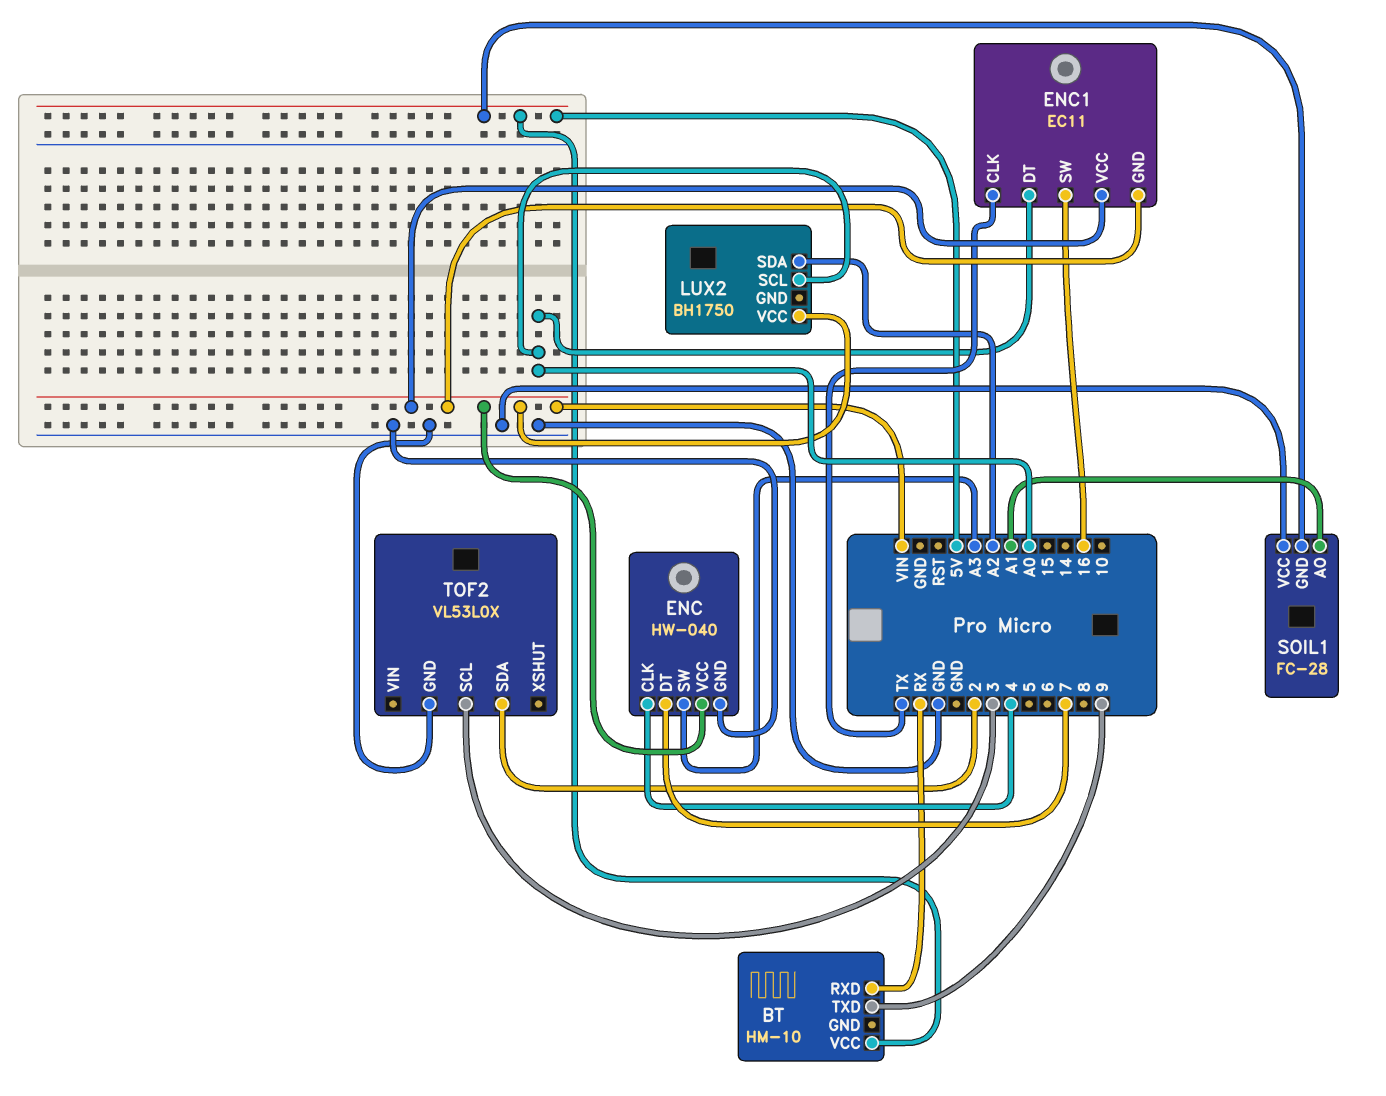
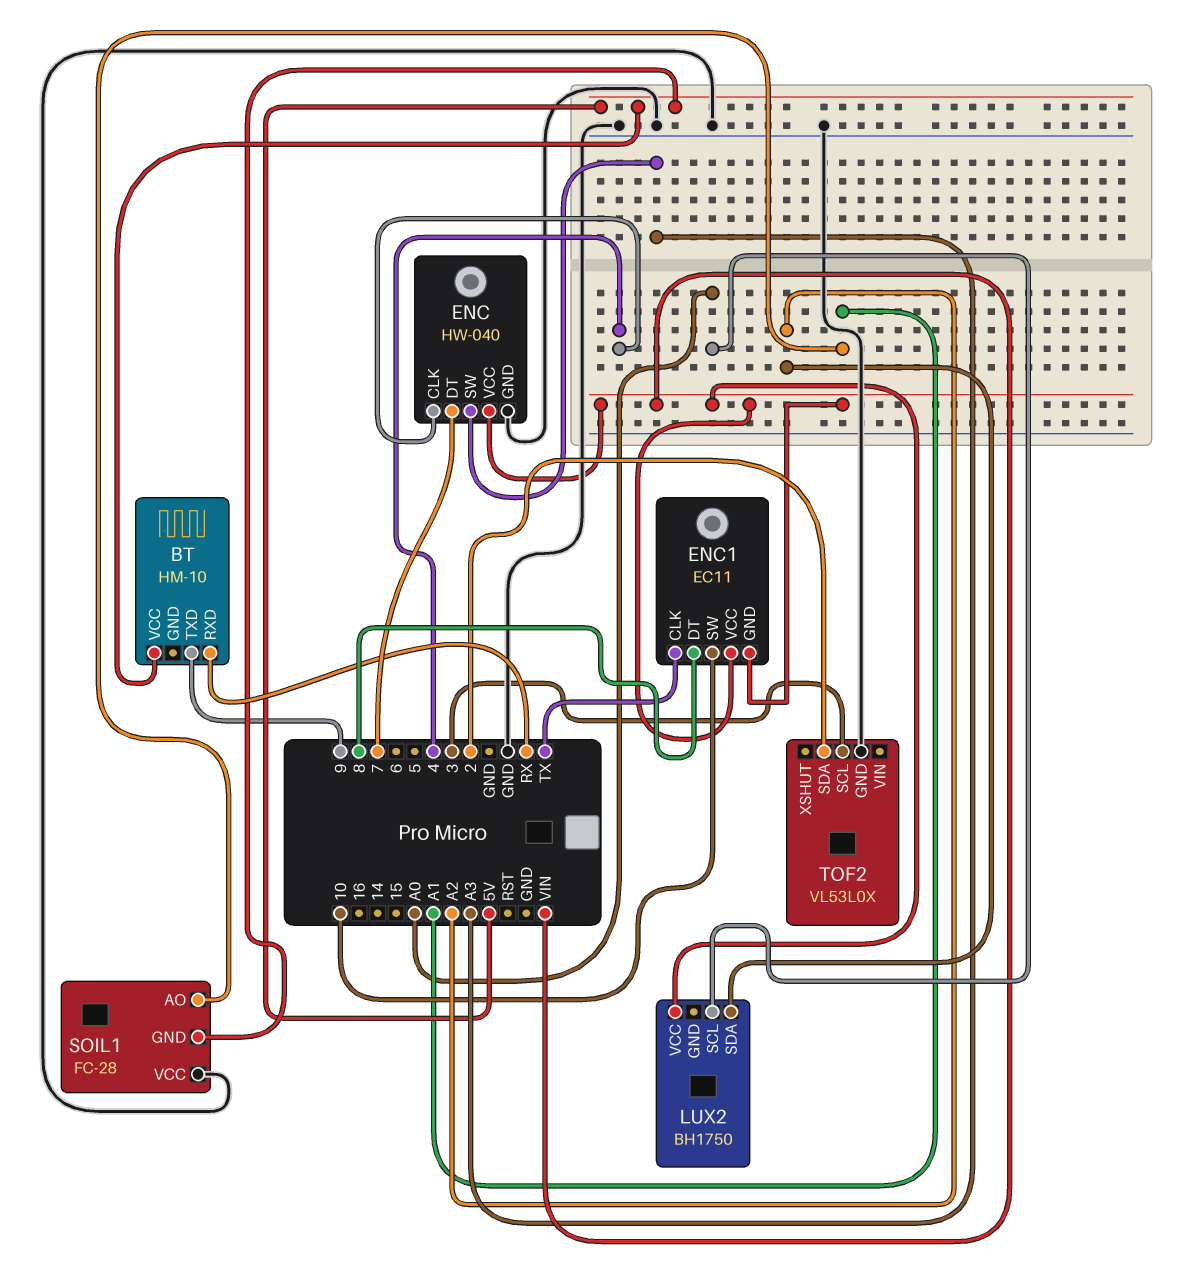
ENC1 pin DT: A0 -> 8
ENC1 pin SW: 16 -> 10

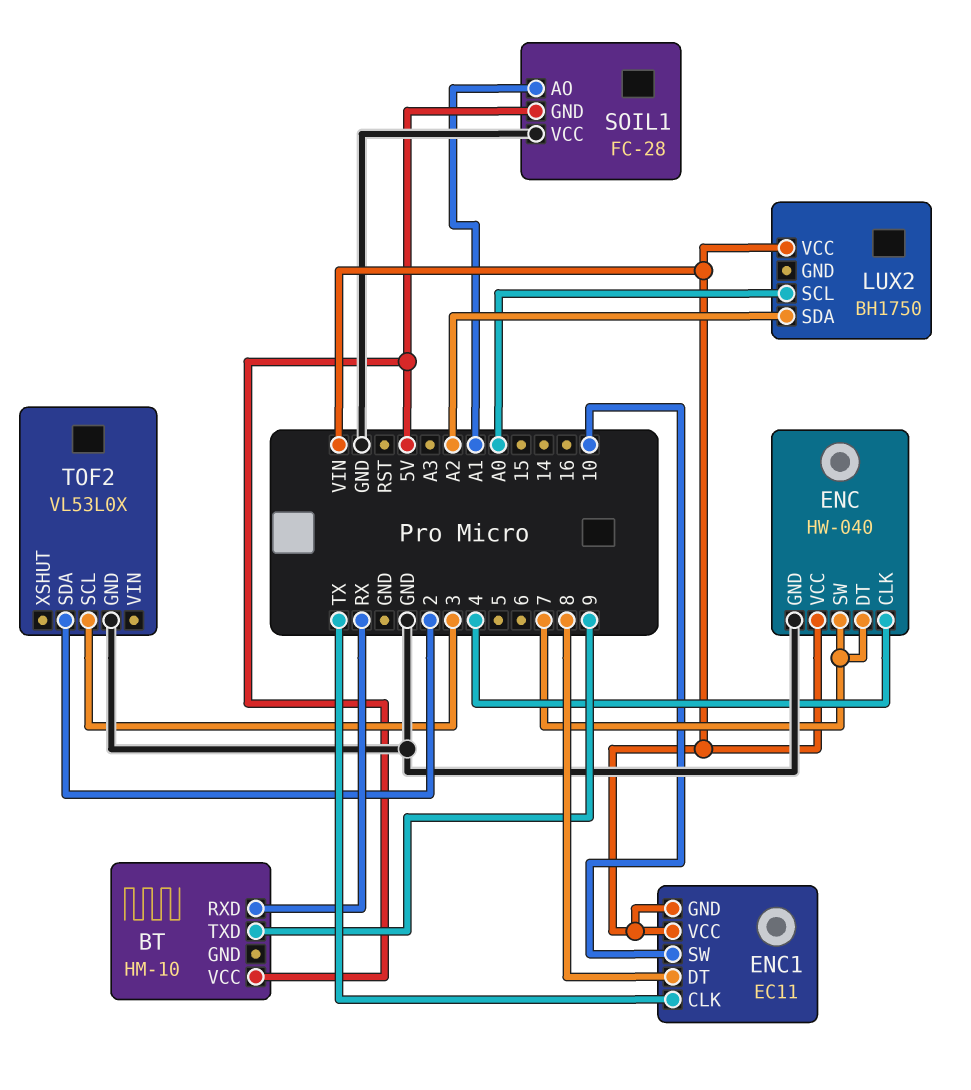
ENC pin SW: A3 -> 7

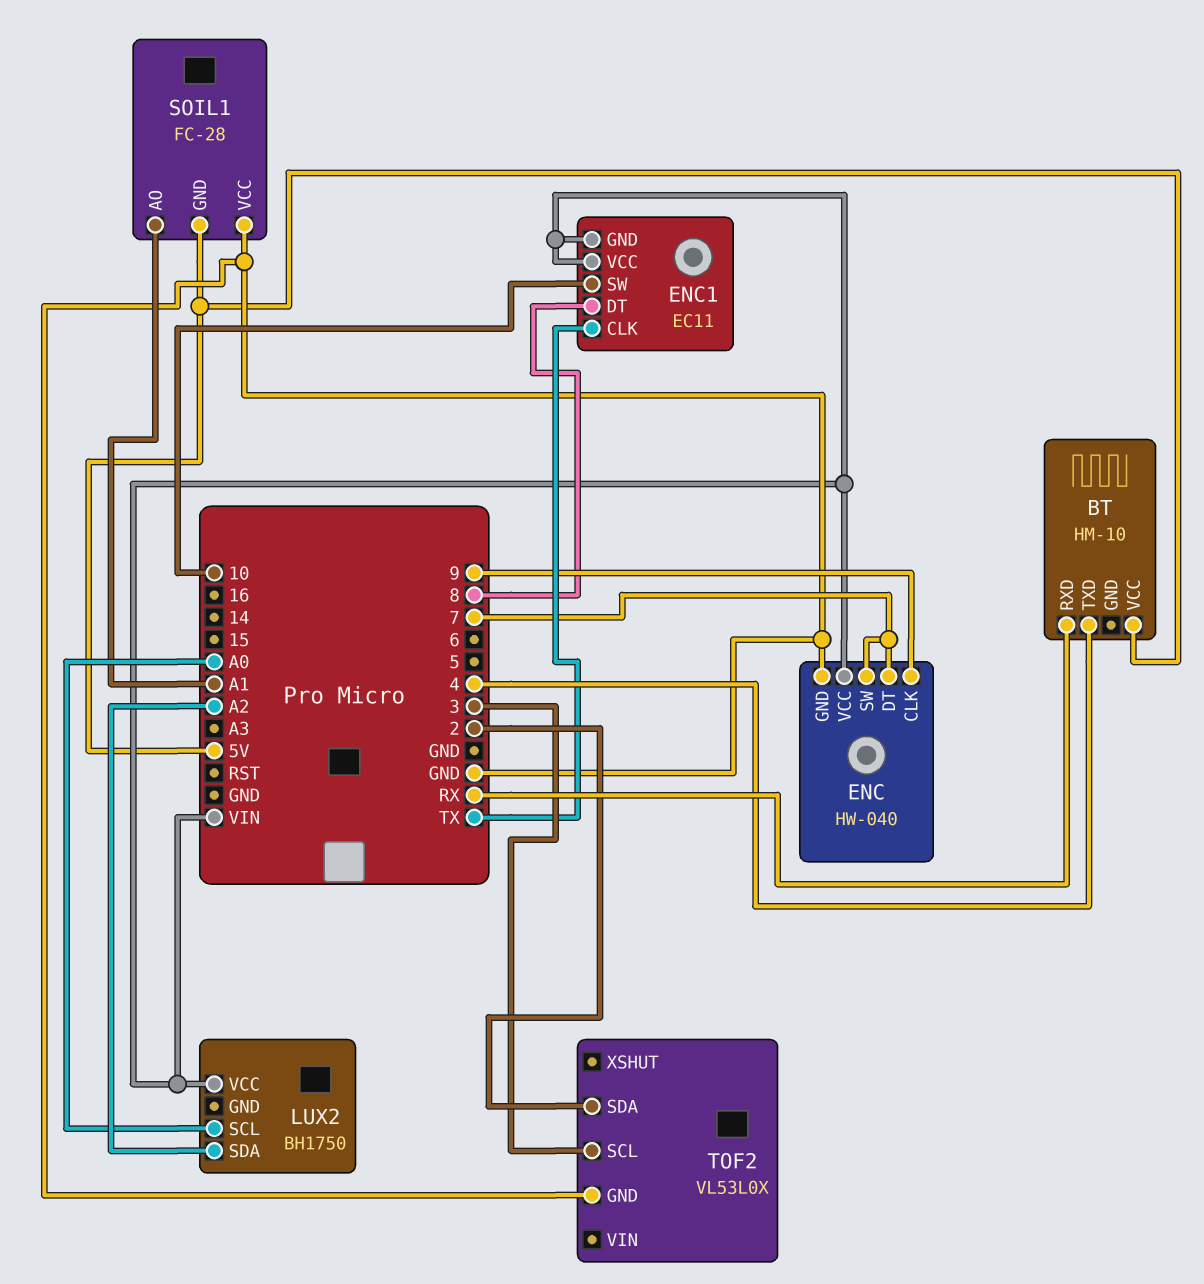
BT pin TXD: 9 -> 4
ENC pin CLK: 4 -> 9

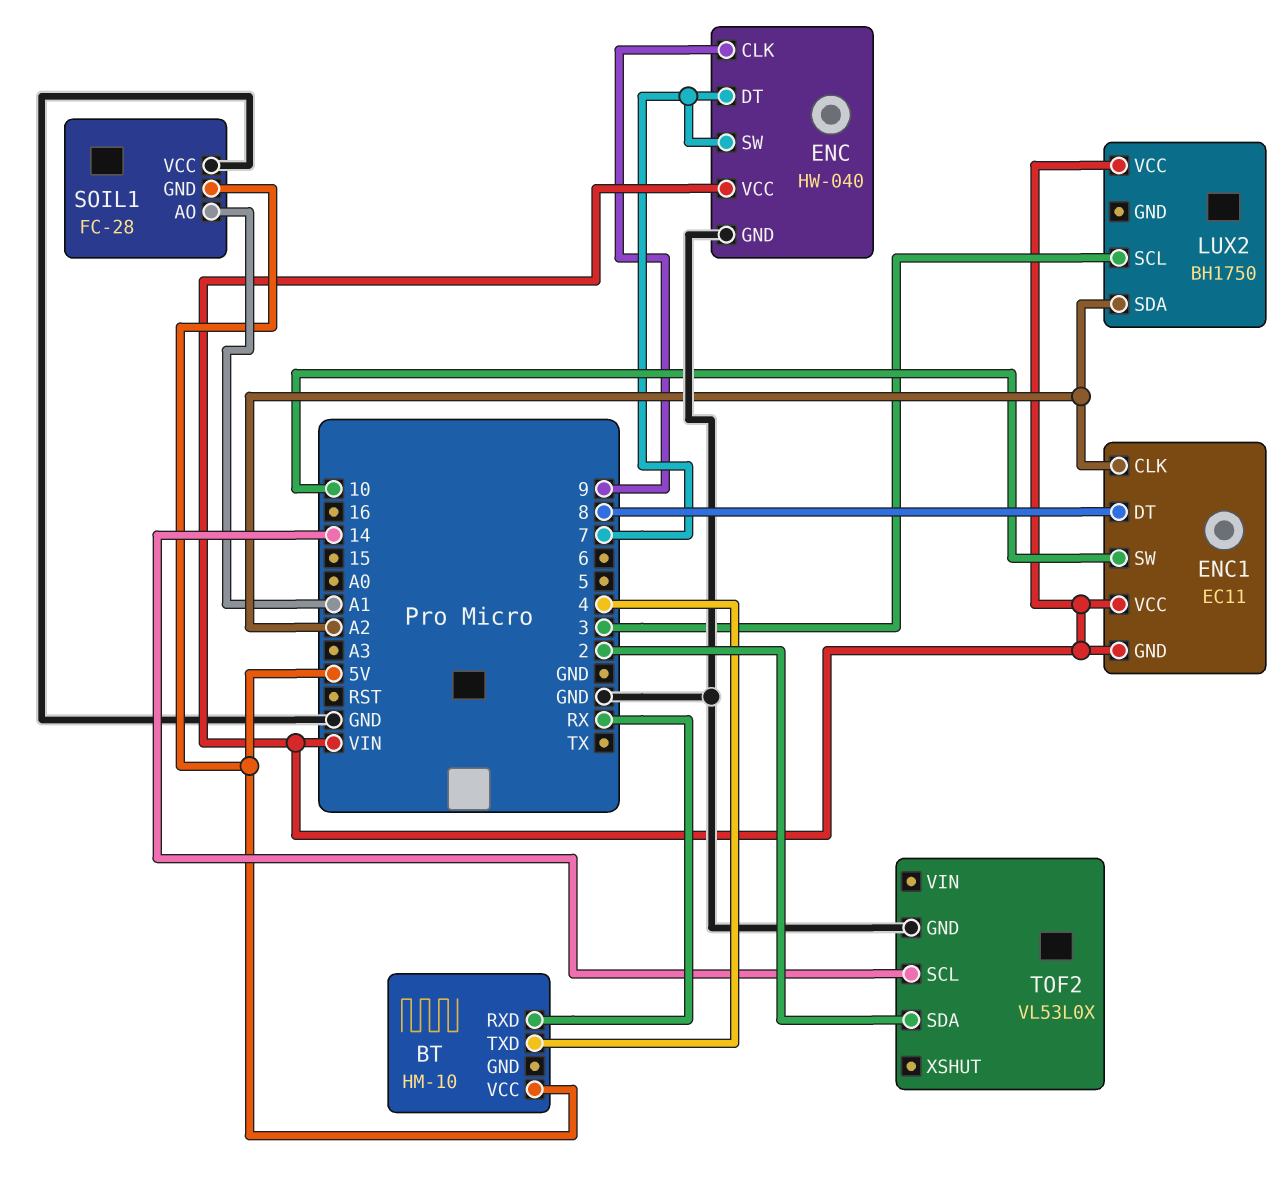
ENC1 pin CLK: TX -> A2
LUX2 pin SCL: A0 -> 3
TOF2 pin SCL: 3 -> 14

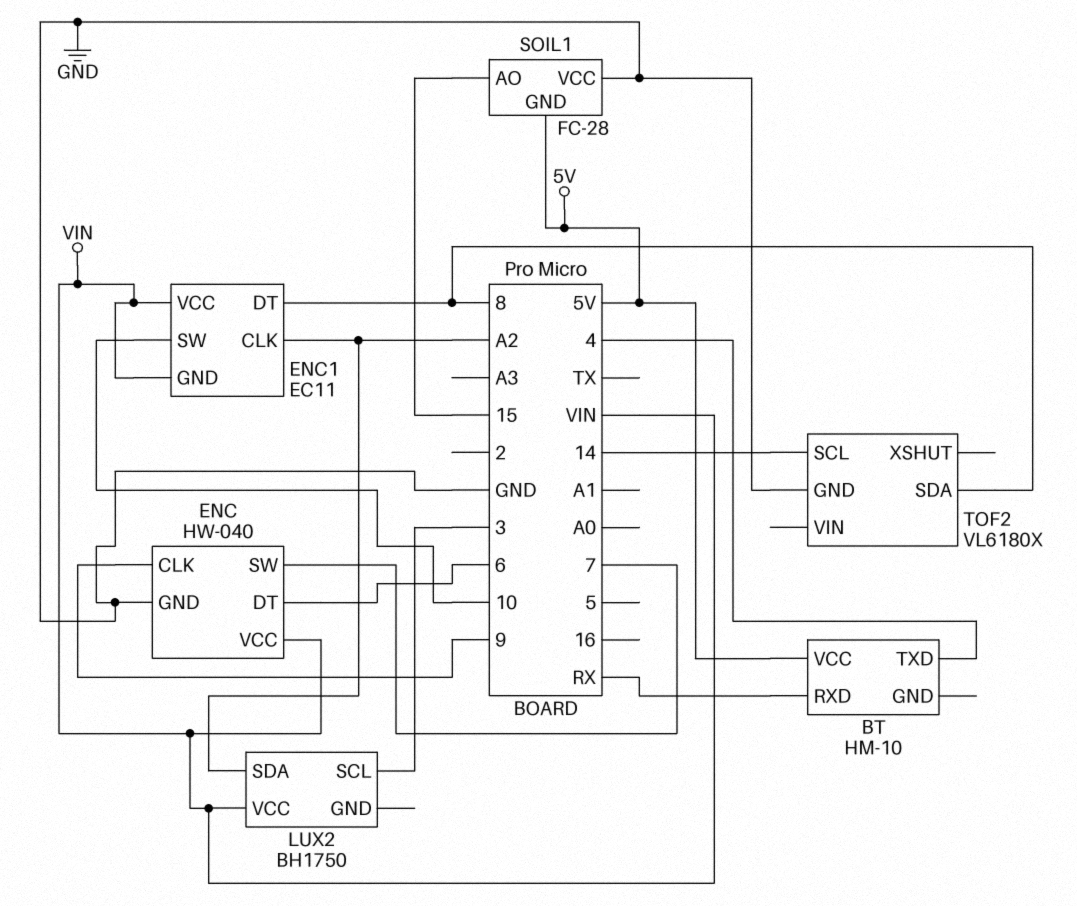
ENC pin DT: 7 -> 6
SOIL1 pin AO: A1 -> 15
TOF2: VL53L0X -> VL6180X
TOF2 pin SDA: 2 -> 8

